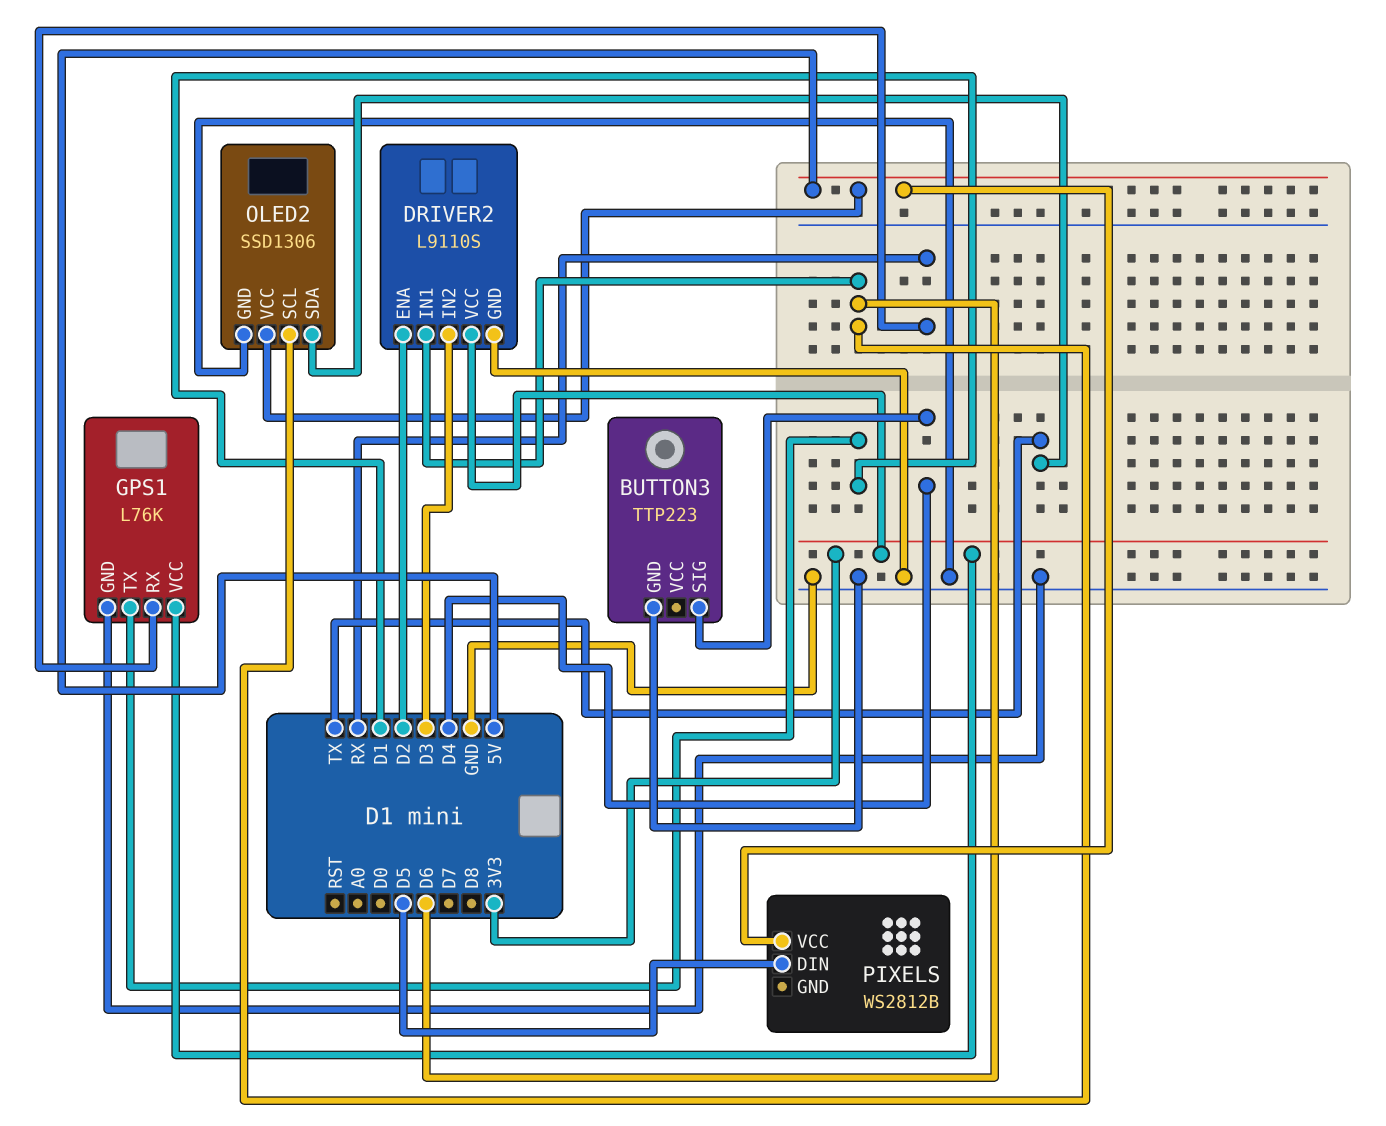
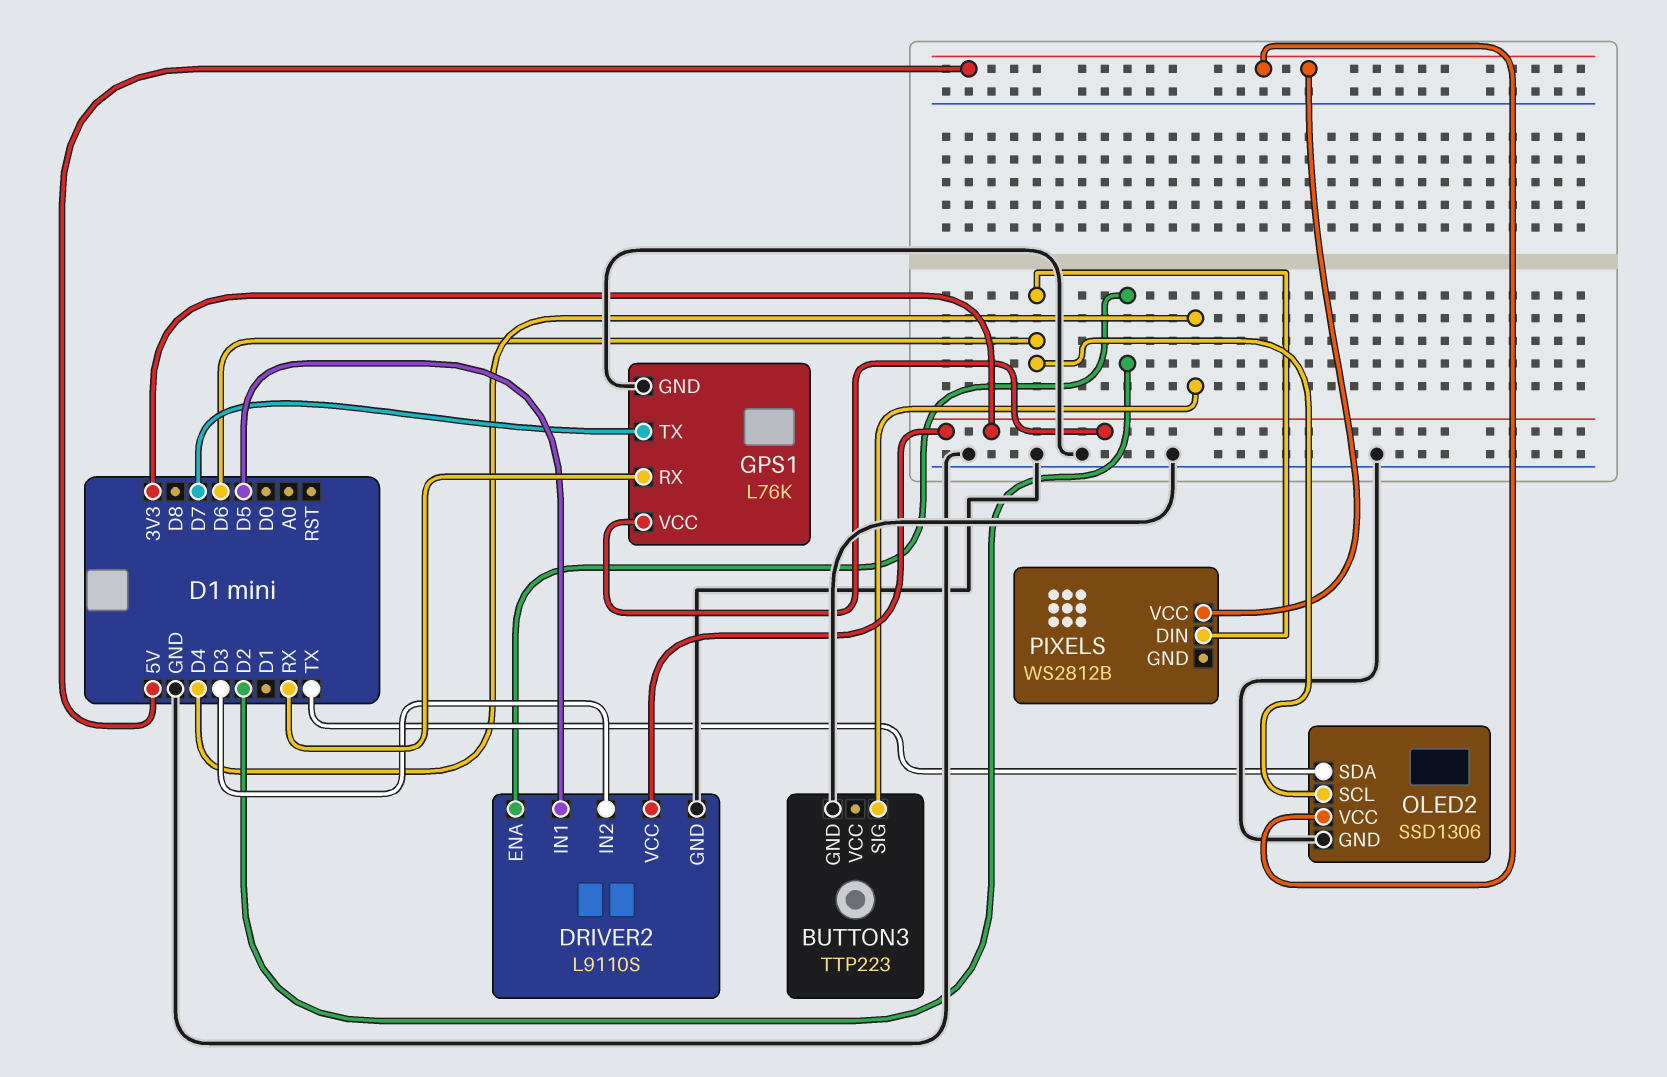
DRIVER2 pin IN1: D6 -> D5
GPS1 pin TX: D1 -> D7
PIXELS pin DIN: D5 -> D6

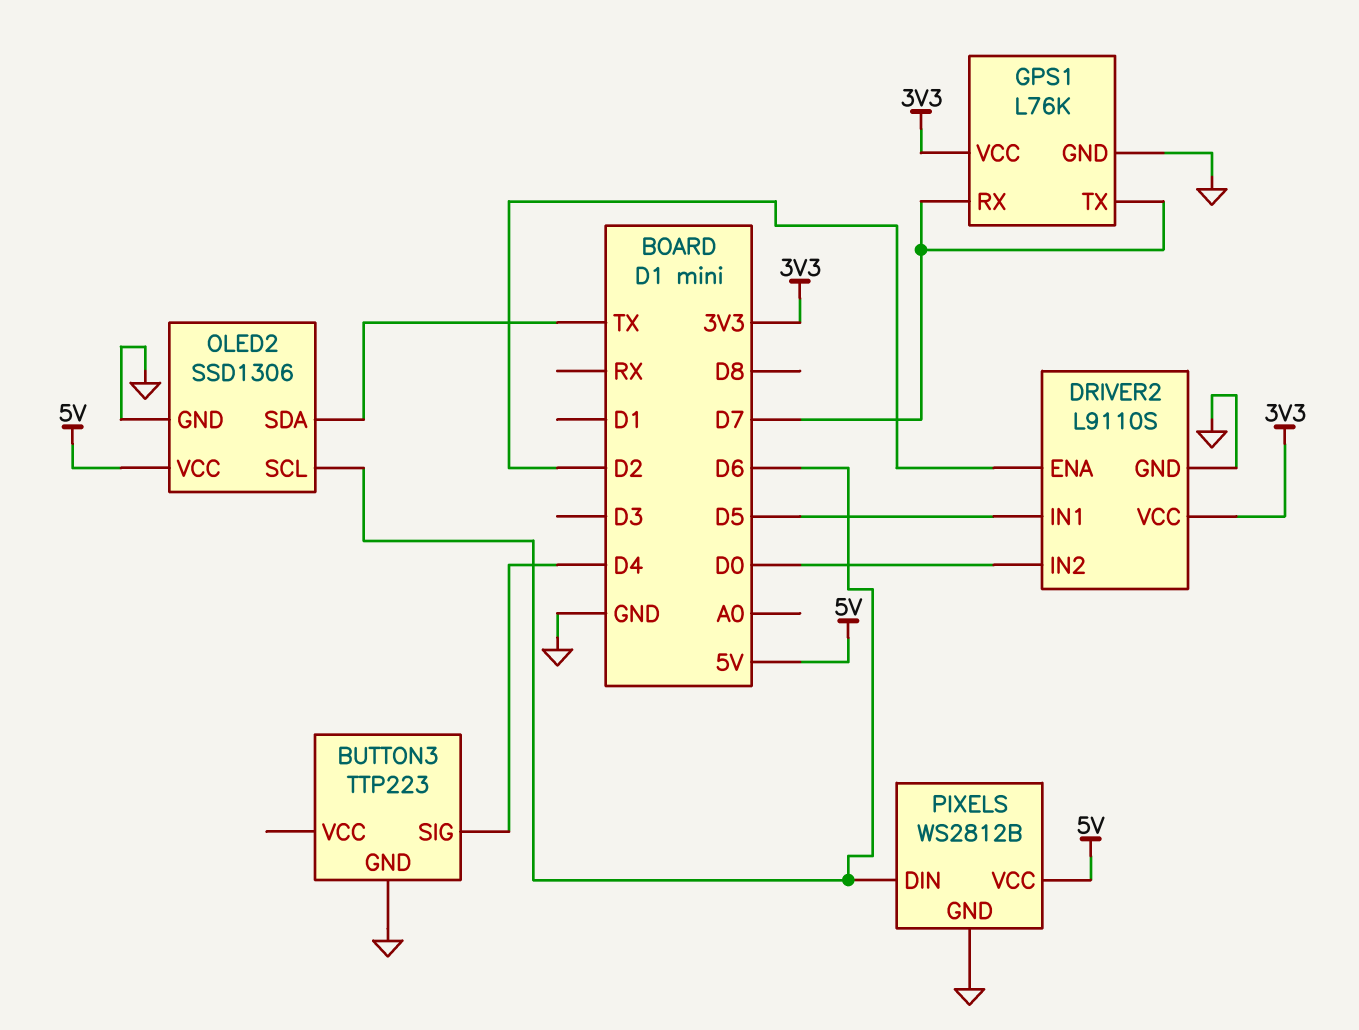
DRIVER2 pin IN2: D3 -> D0
GPS1 pin RX: RX -> D7
PIXELS pin GND: none -> GND

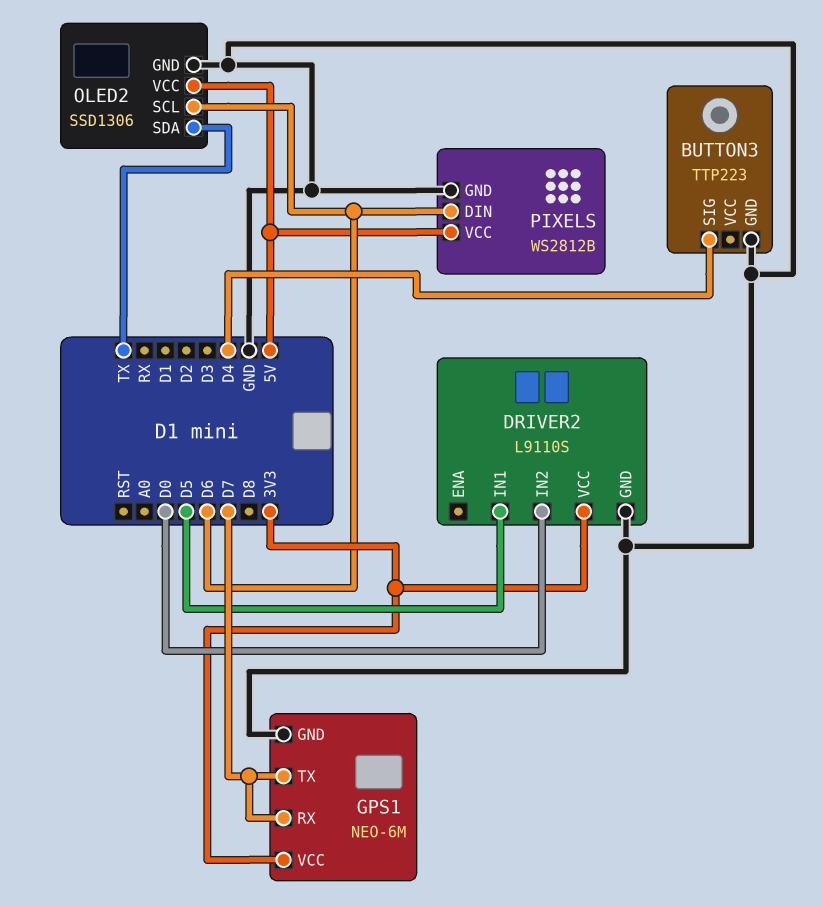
DRIVER2 pin ENA: D2 -> none
GPS1: L76K -> NEO-6M

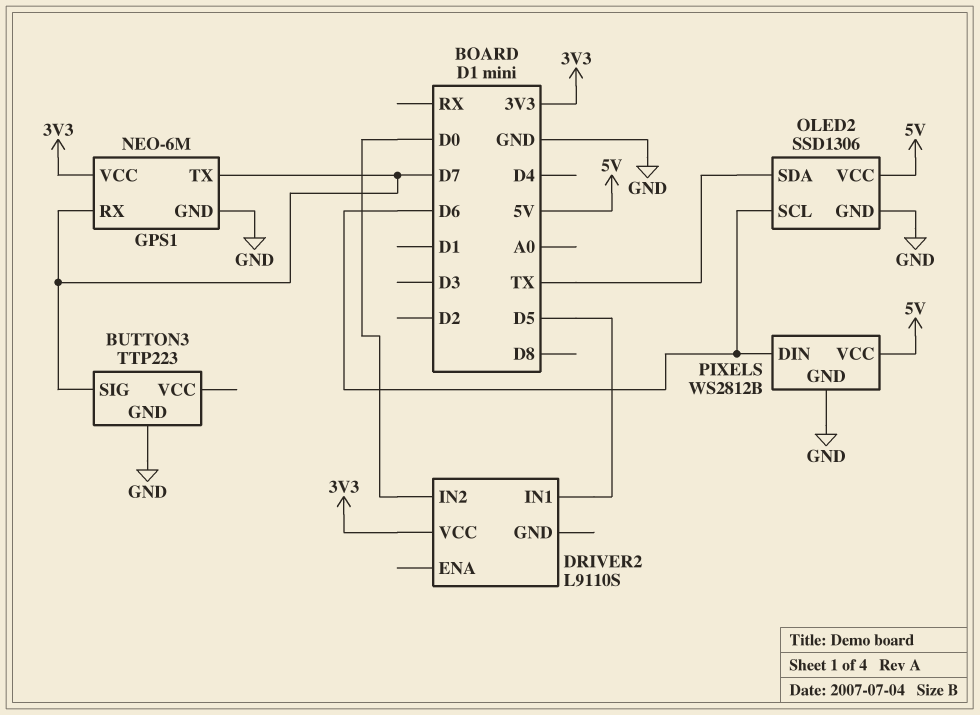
BUTTON3 pin SIG: D4 -> D7
DRIVER2 pin GND: GND -> none

